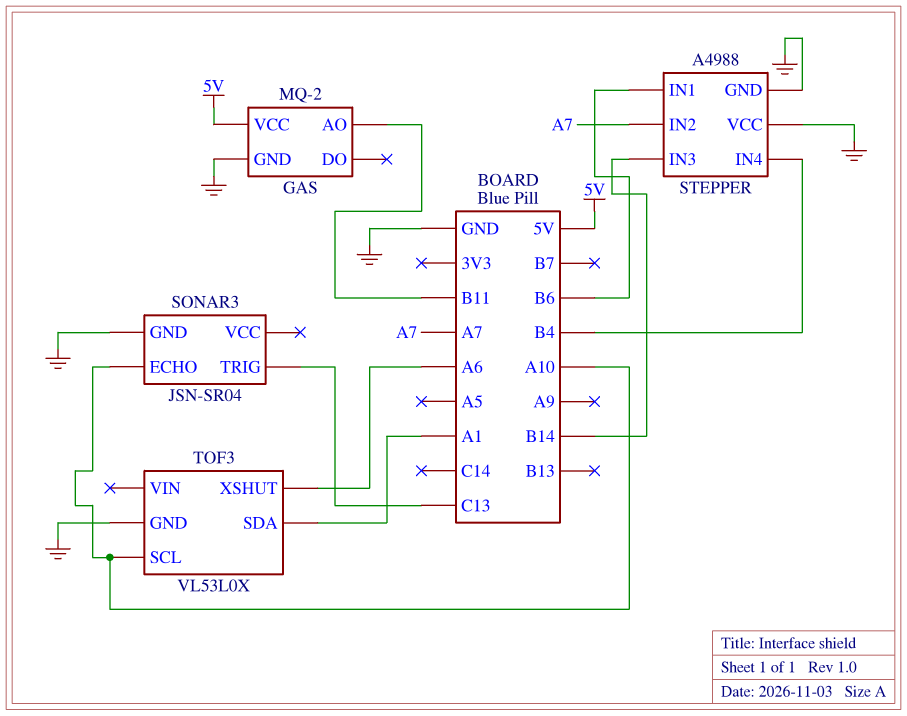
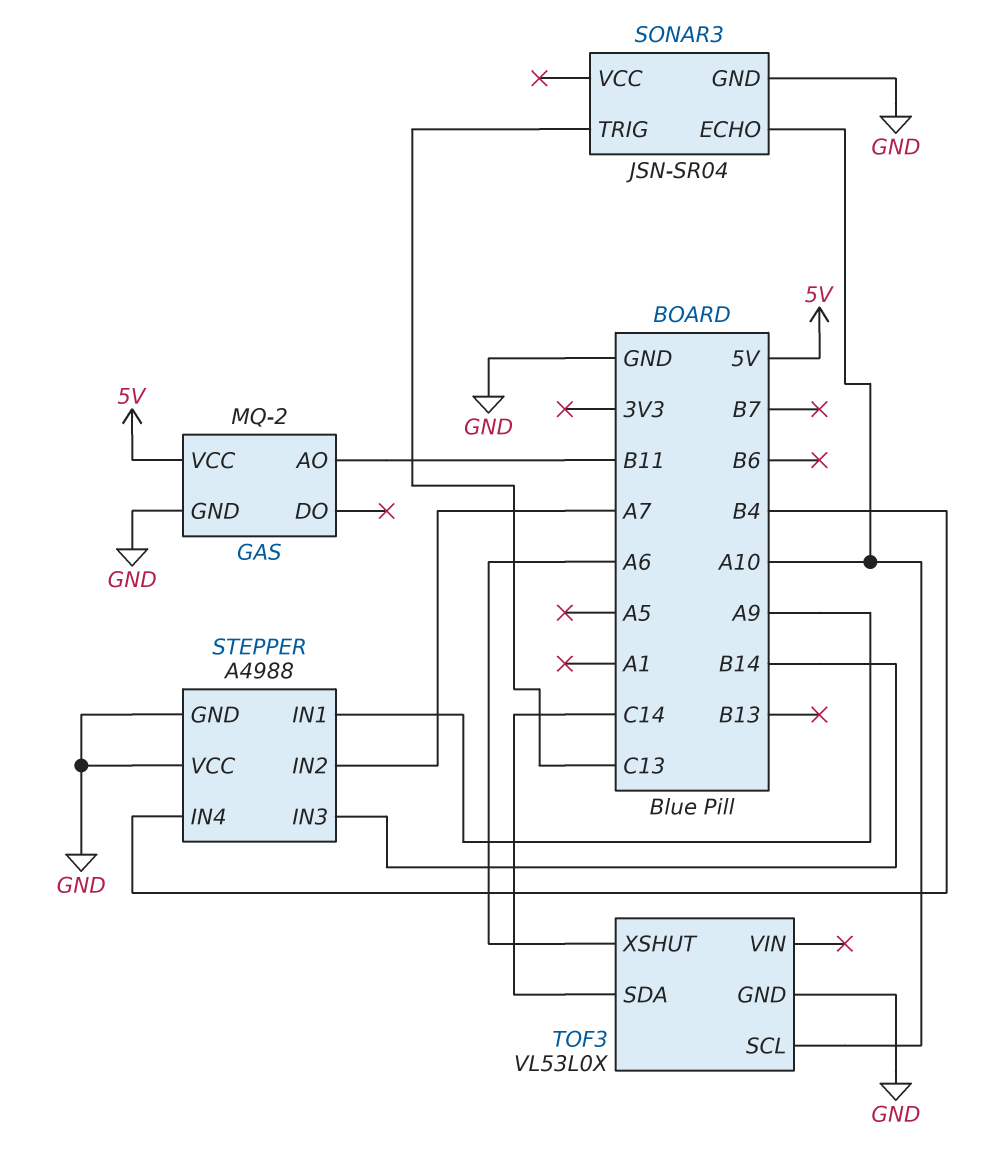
STEPPER pin IN1: B6 -> A9
TOF3 pin SDA: A1 -> C14

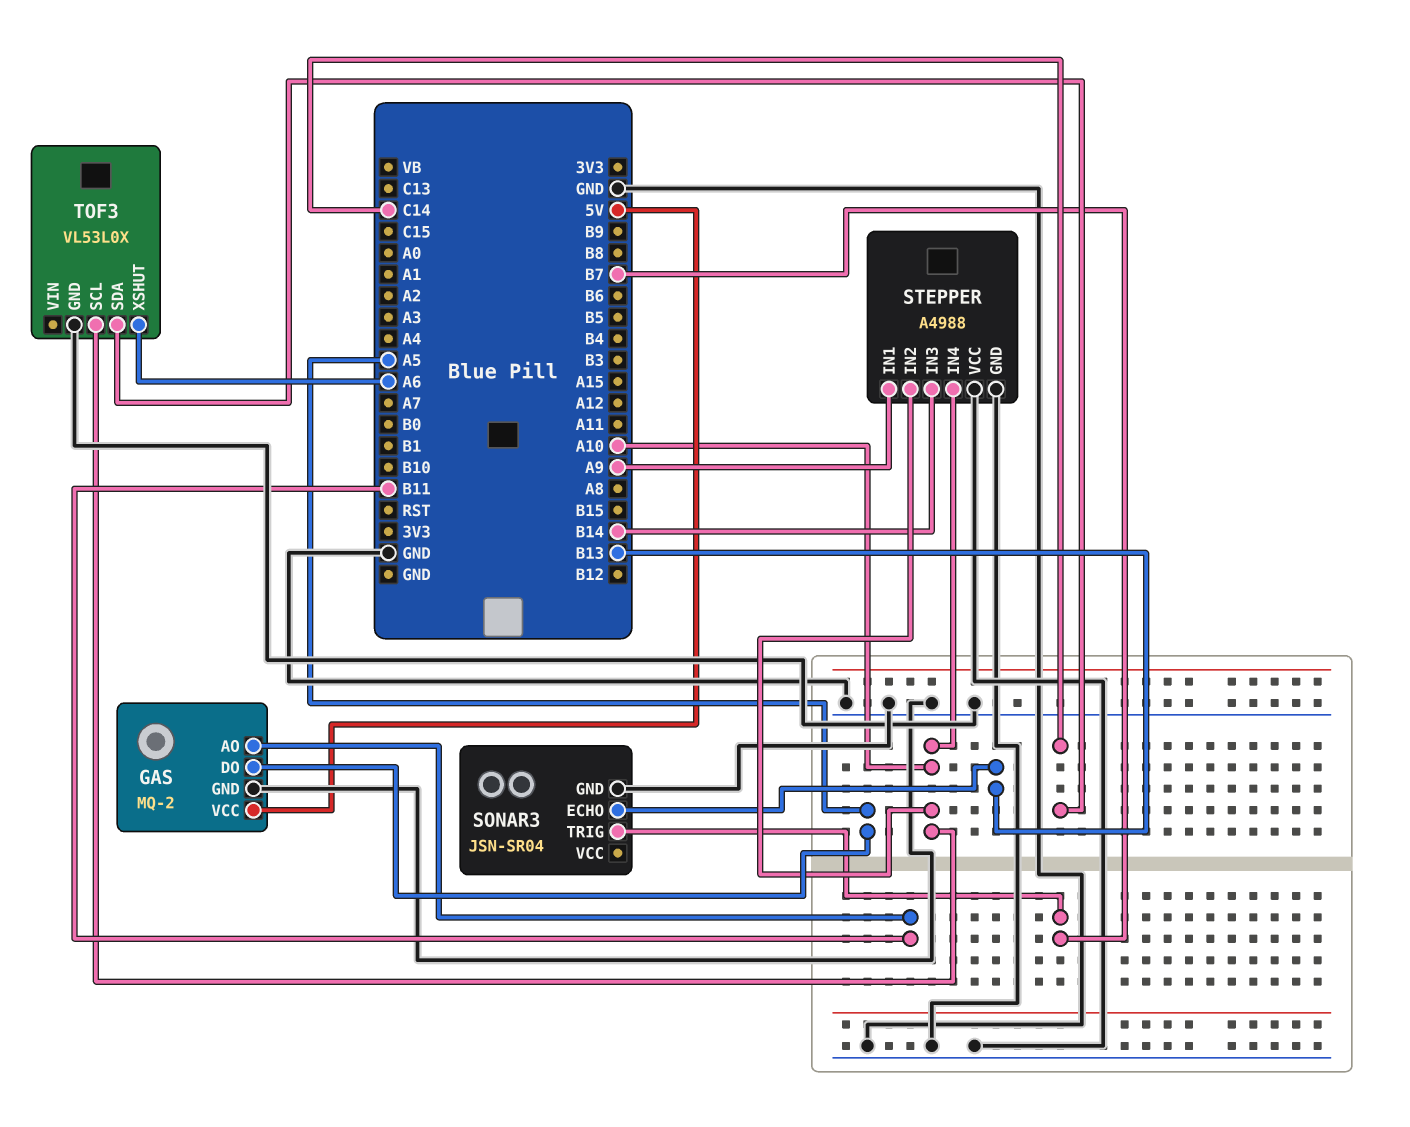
GAS pin DO: none -> A5
SONAR3 pin ECHO: A10 -> B13
SONAR3 pin TRIG: C13 -> B7
STEPPER pin IN2: A7 -> A10
STEPPER pin IN4: B4 -> A10

